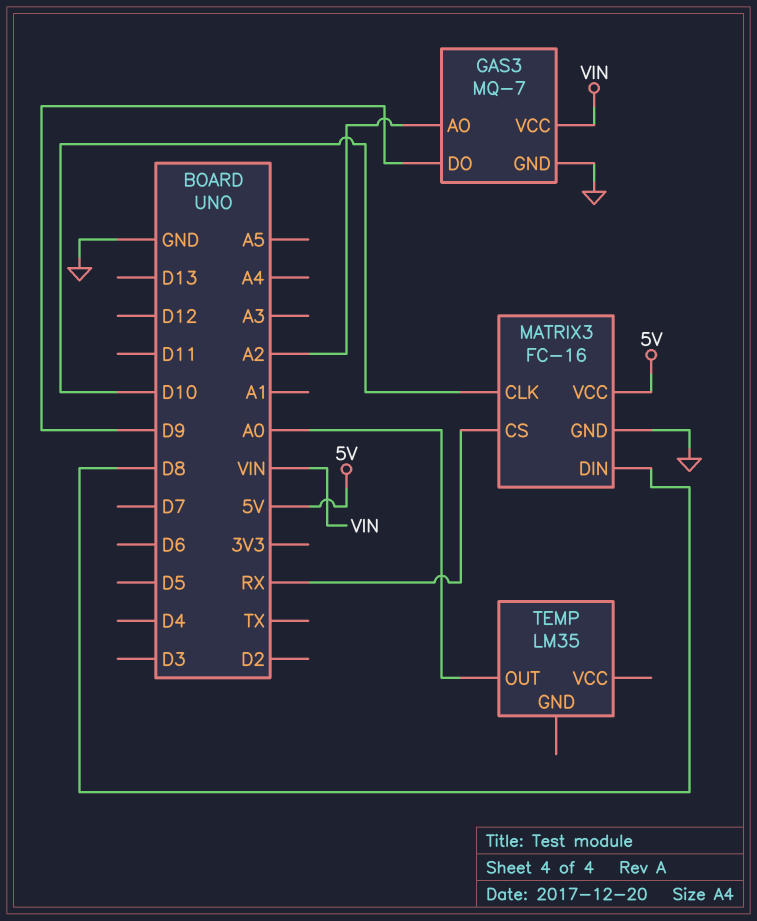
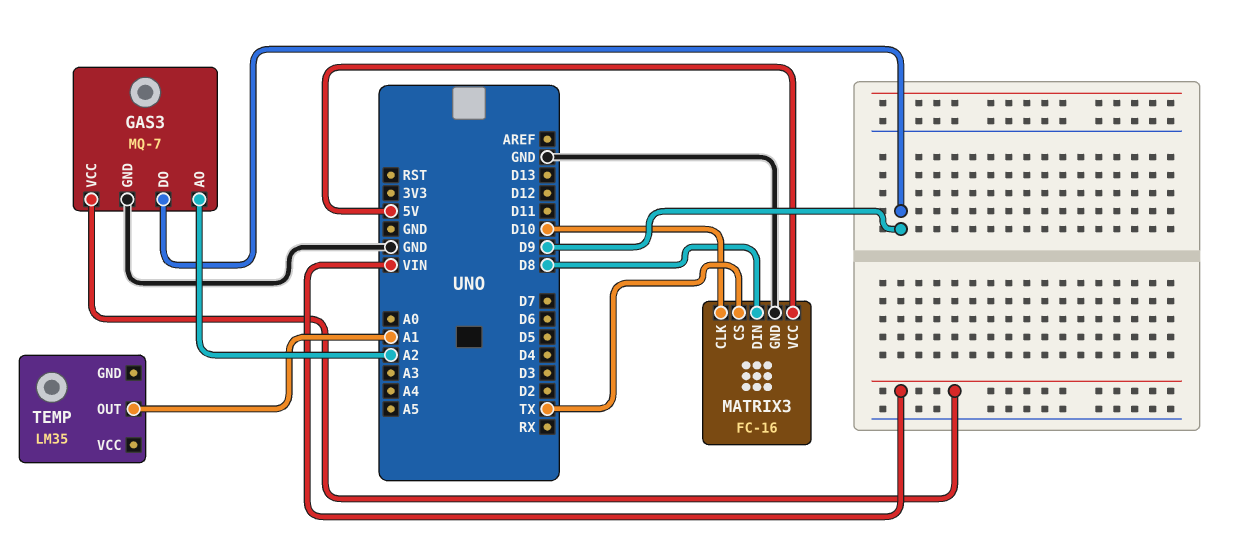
MATRIX3 pin CS: RX -> TX
TEMP pin OUT: A0 -> A1

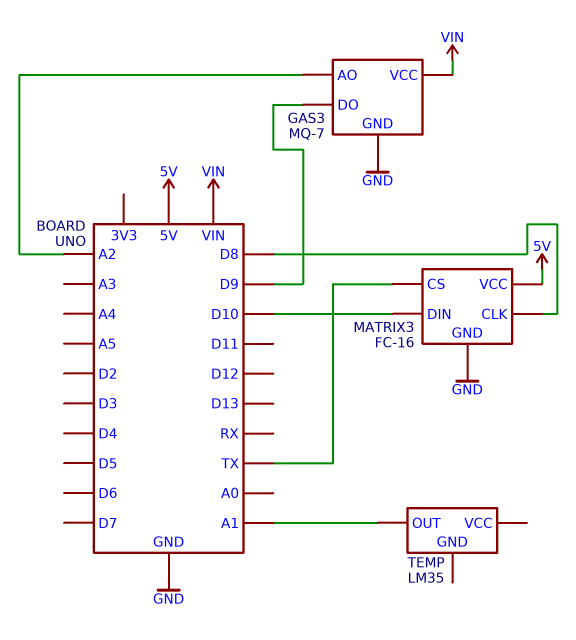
MATRIX3 pin CLK: D10 -> D8
MATRIX3 pin DIN: D8 -> D10

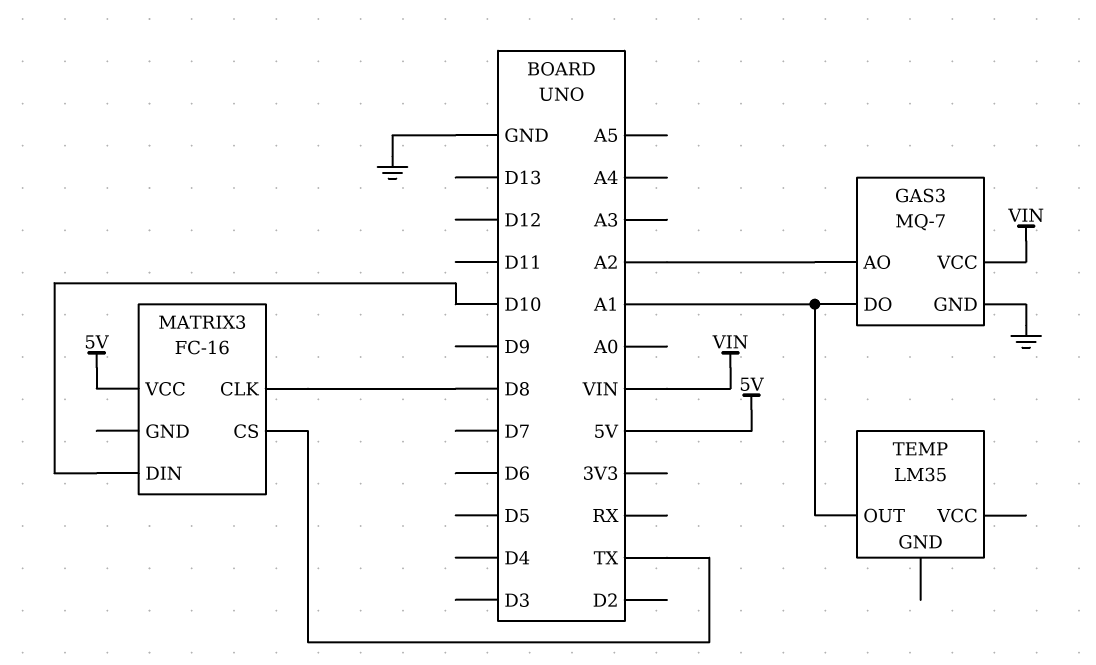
GAS3 pin DO: D9 -> A1
MATRIX3 pin GND: GND -> none

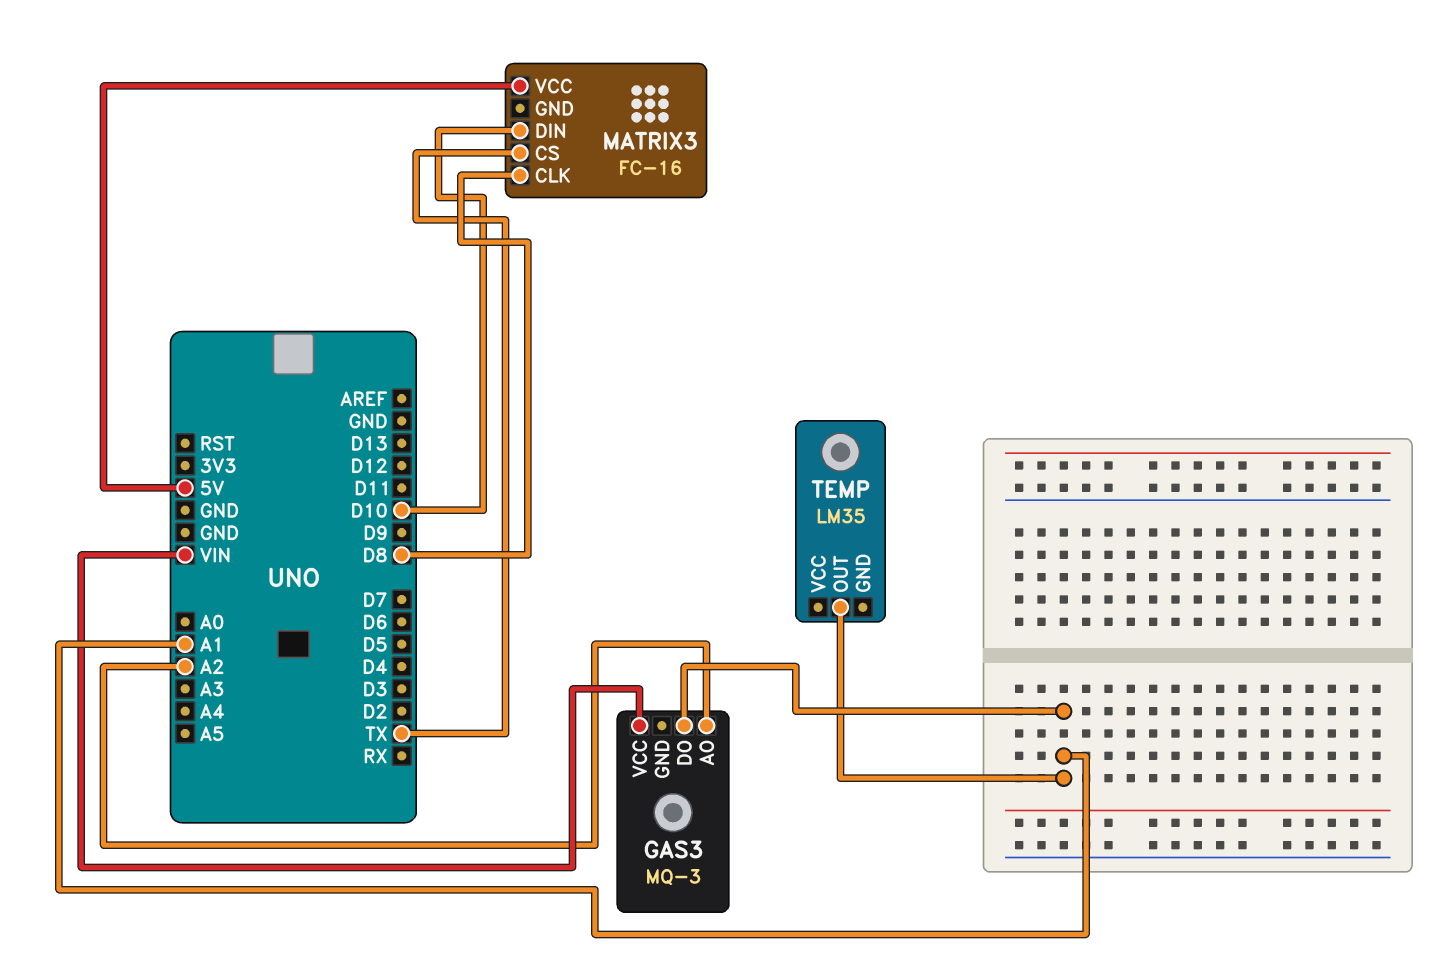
GAS3: MQ-7 -> MQ-3
GAS3 pin GND: GND -> none

